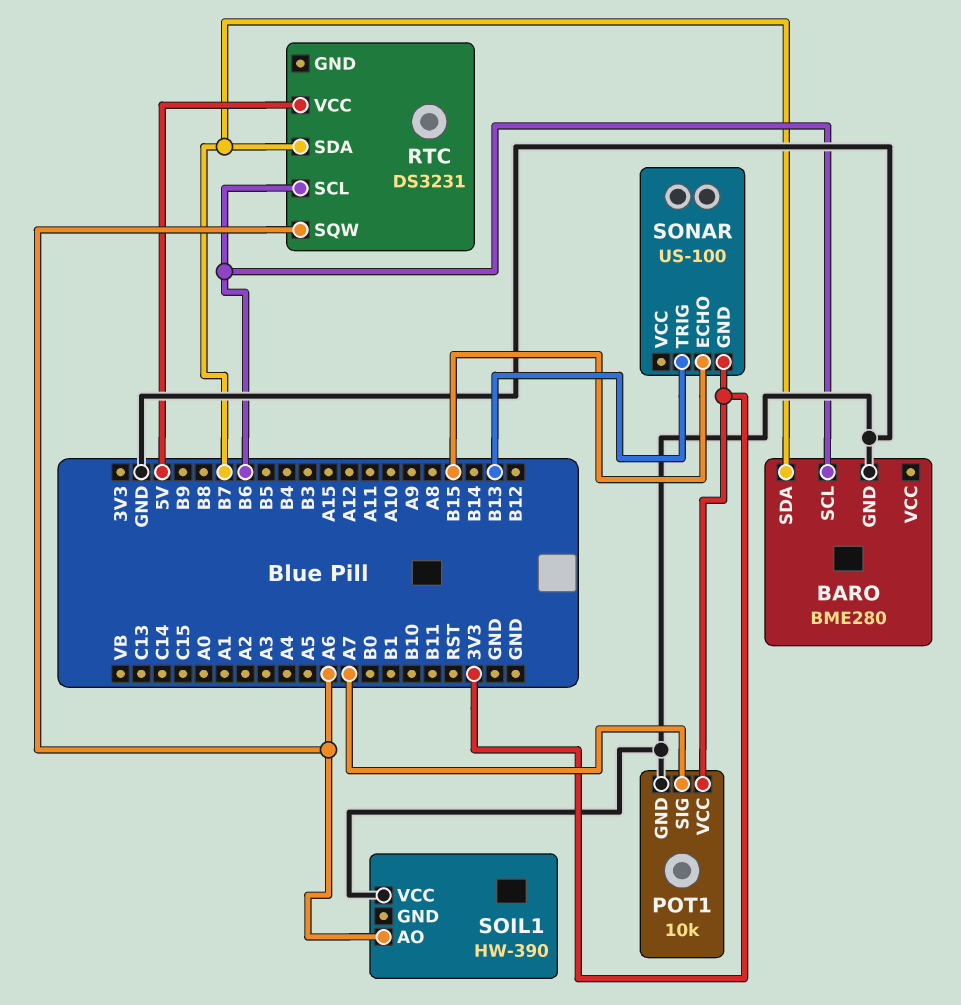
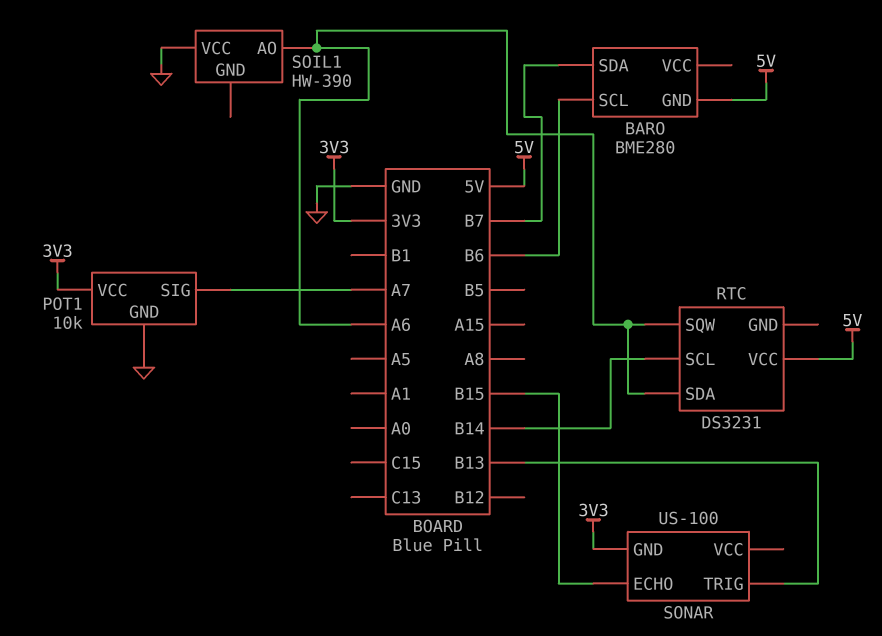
BARO pin GND: GND -> 5V
RTC pin SCL: B6 -> B14
RTC pin SDA: B7 -> A6

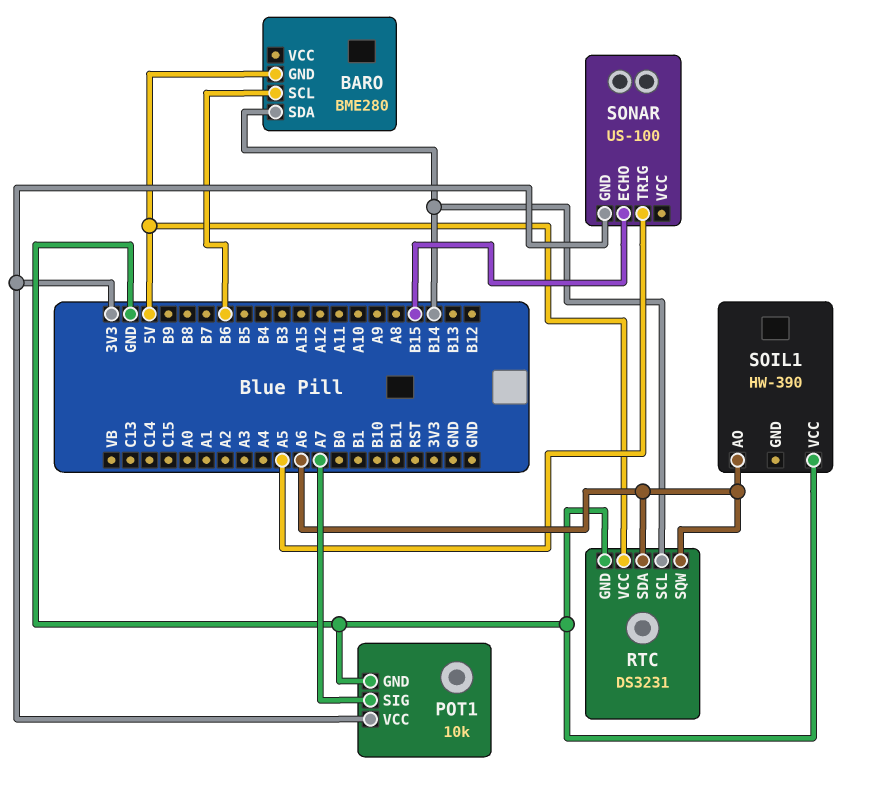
BARO pin SDA: B7 -> B14
RTC pin GND: none -> GND
SONAR pin TRIG: B13 -> A5

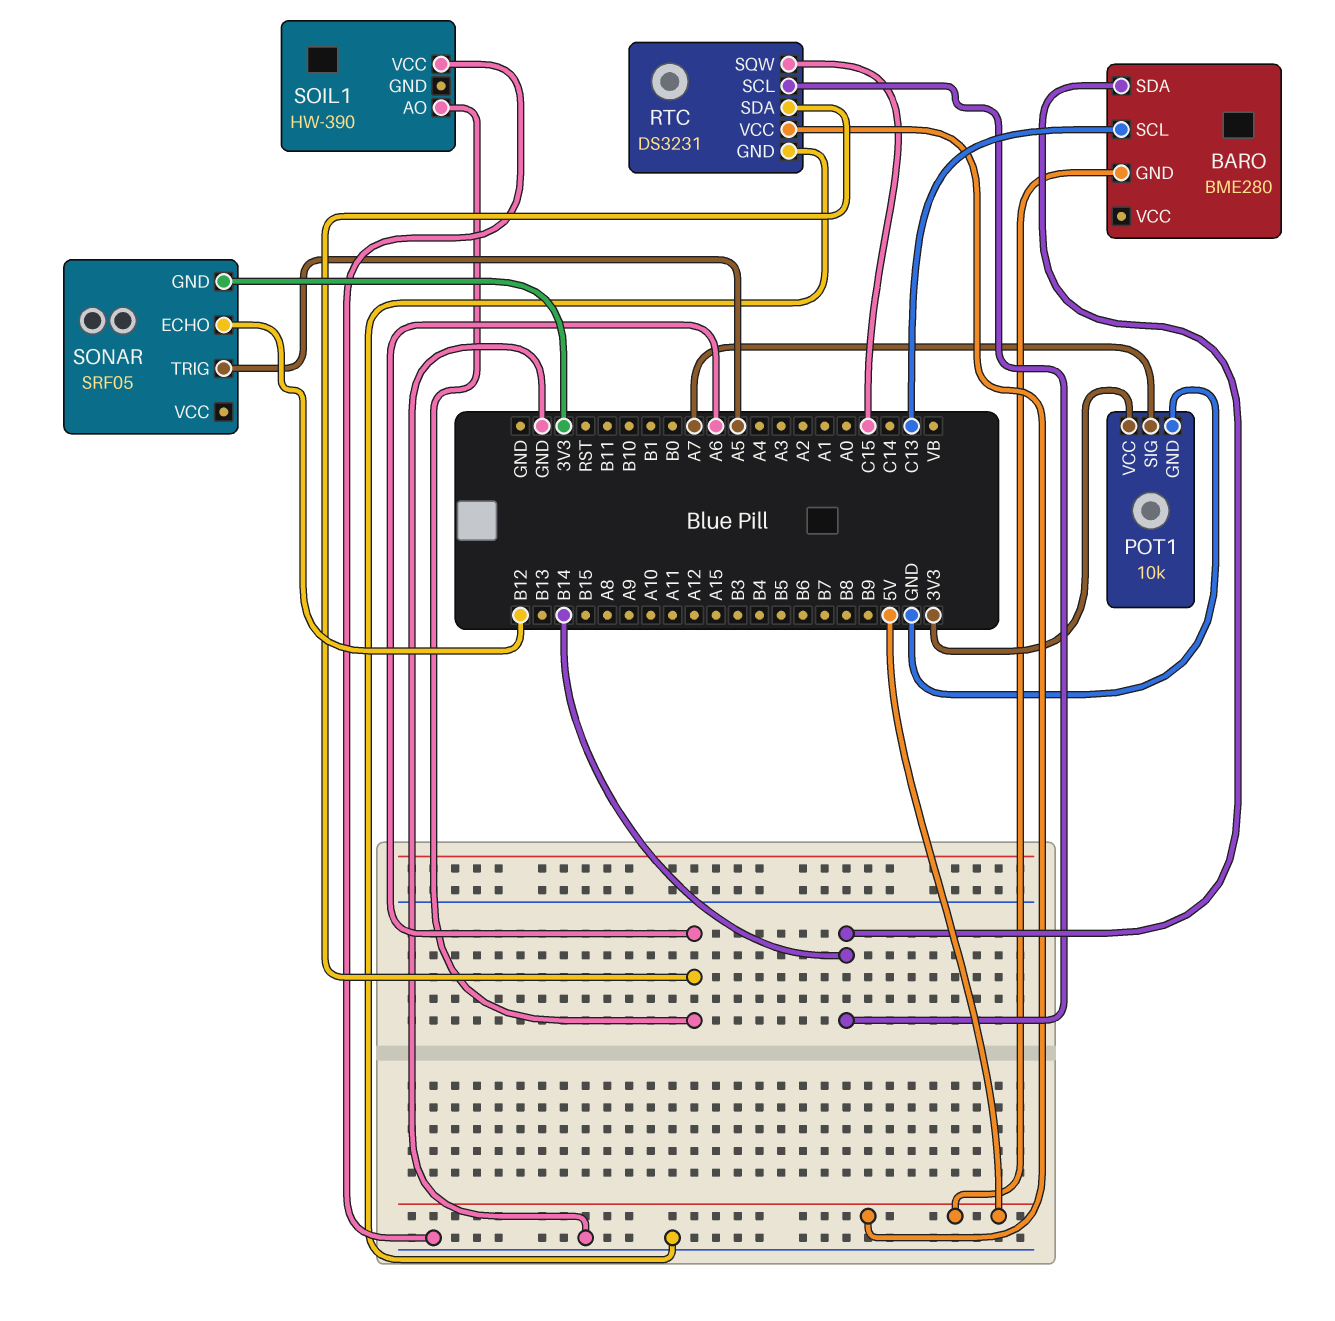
BARO pin SCL: B6 -> C13
RTC pin SQW: A6 -> C15
SONAR: US-100 -> SRF05
SONAR pin ECHO: B15 -> B12

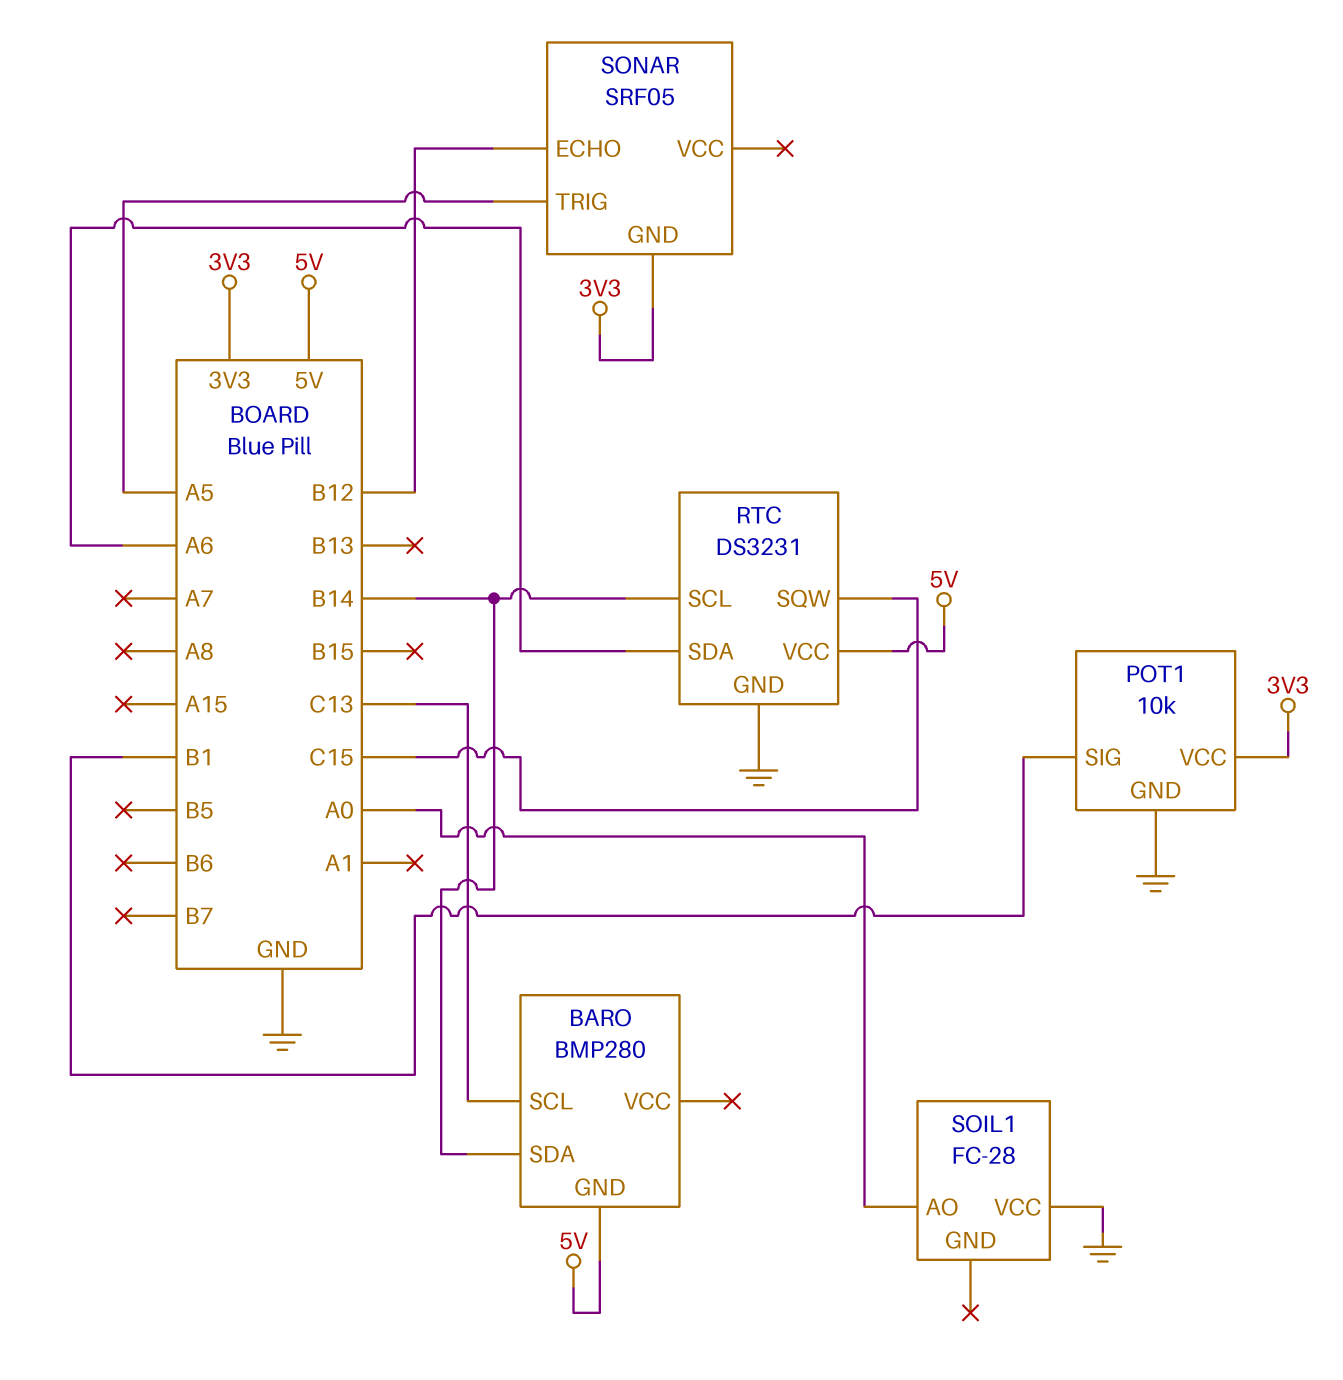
BARO: BME280 -> BMP280
POT1 pin SIG: A7 -> B1
SOIL1: HW-390 -> FC-28
SOIL1 pin AO: A6 -> A0

